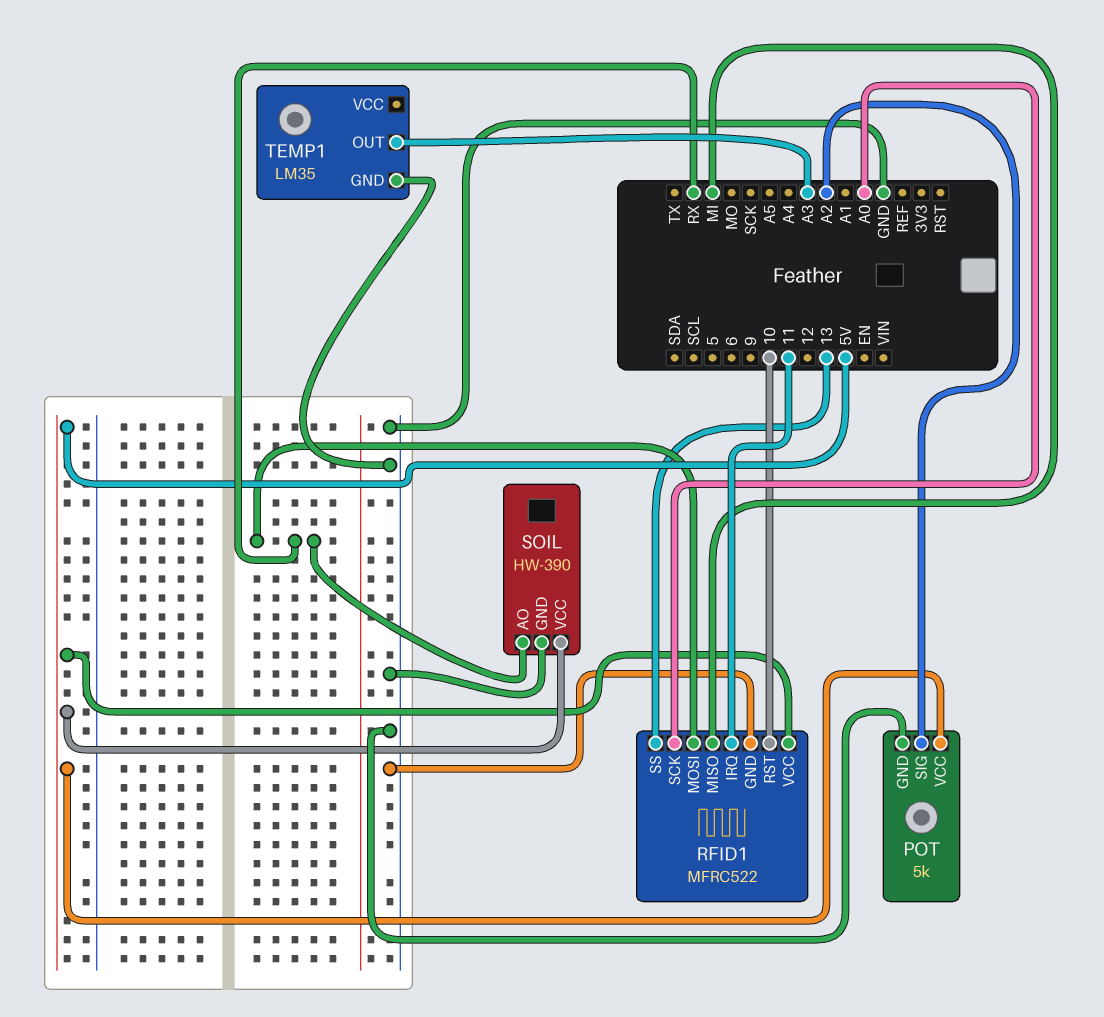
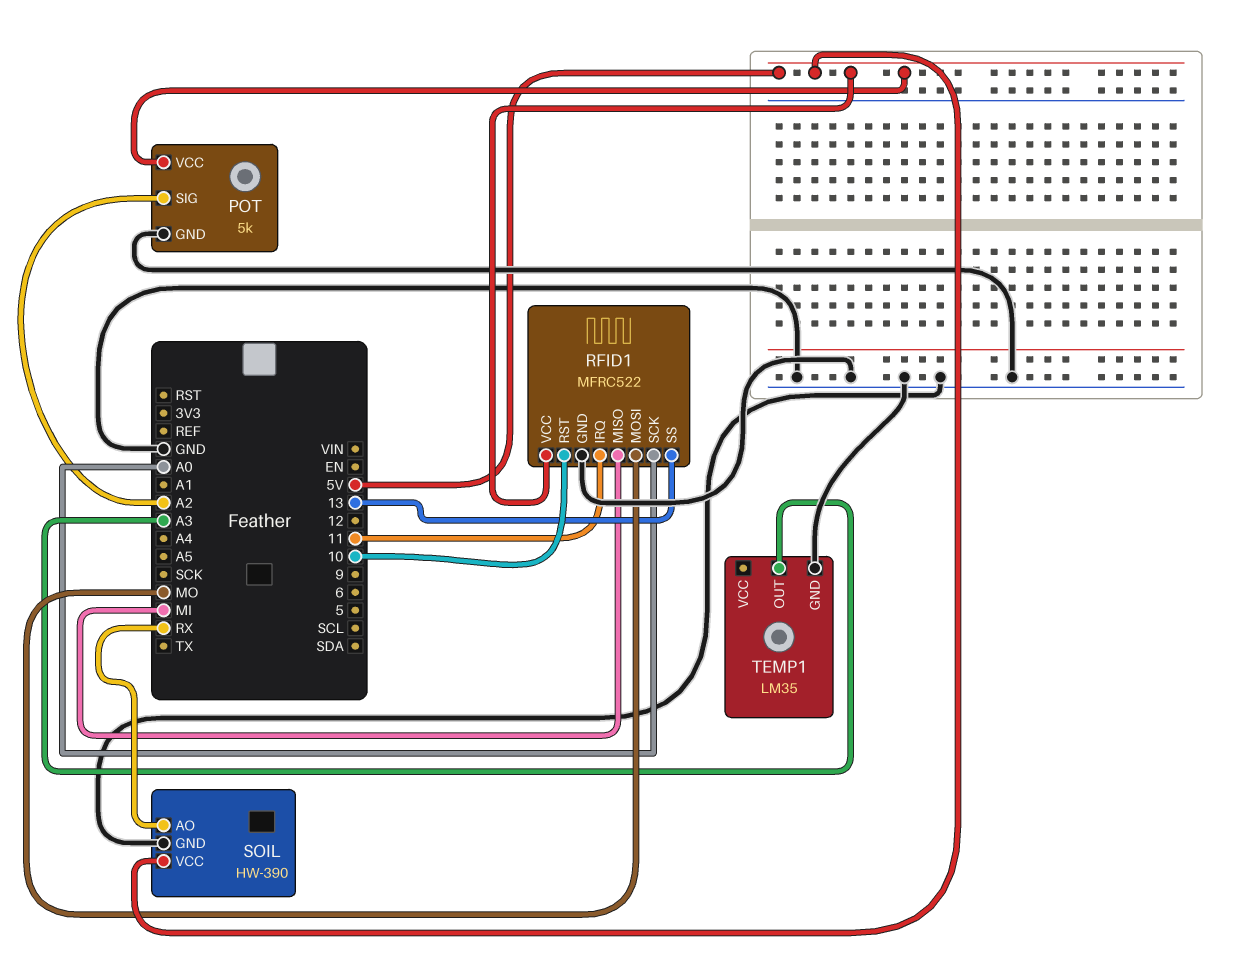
RFID1 pin MOSI: RX -> MO

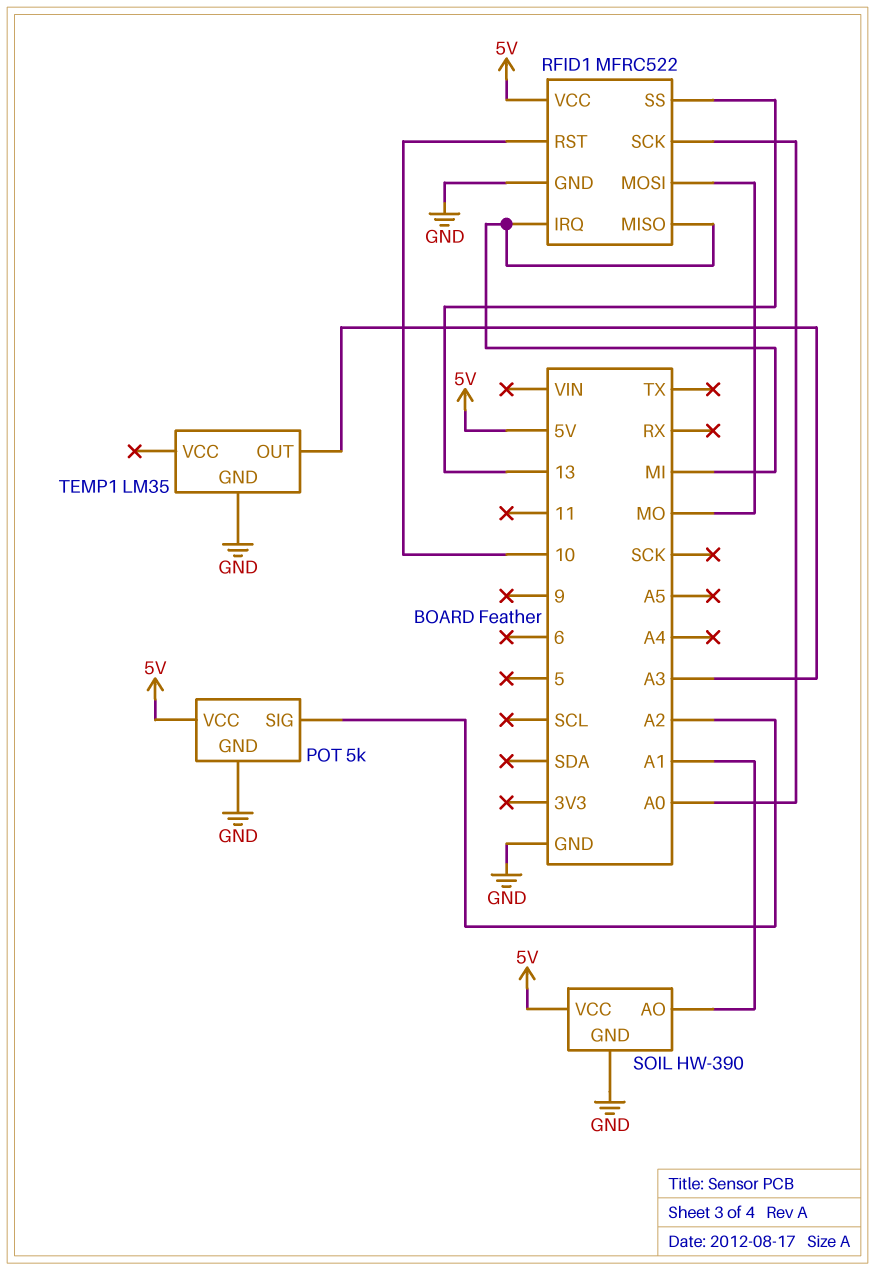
RFID1 pin IRQ: 11 -> MI
SOIL pin AO: RX -> A1

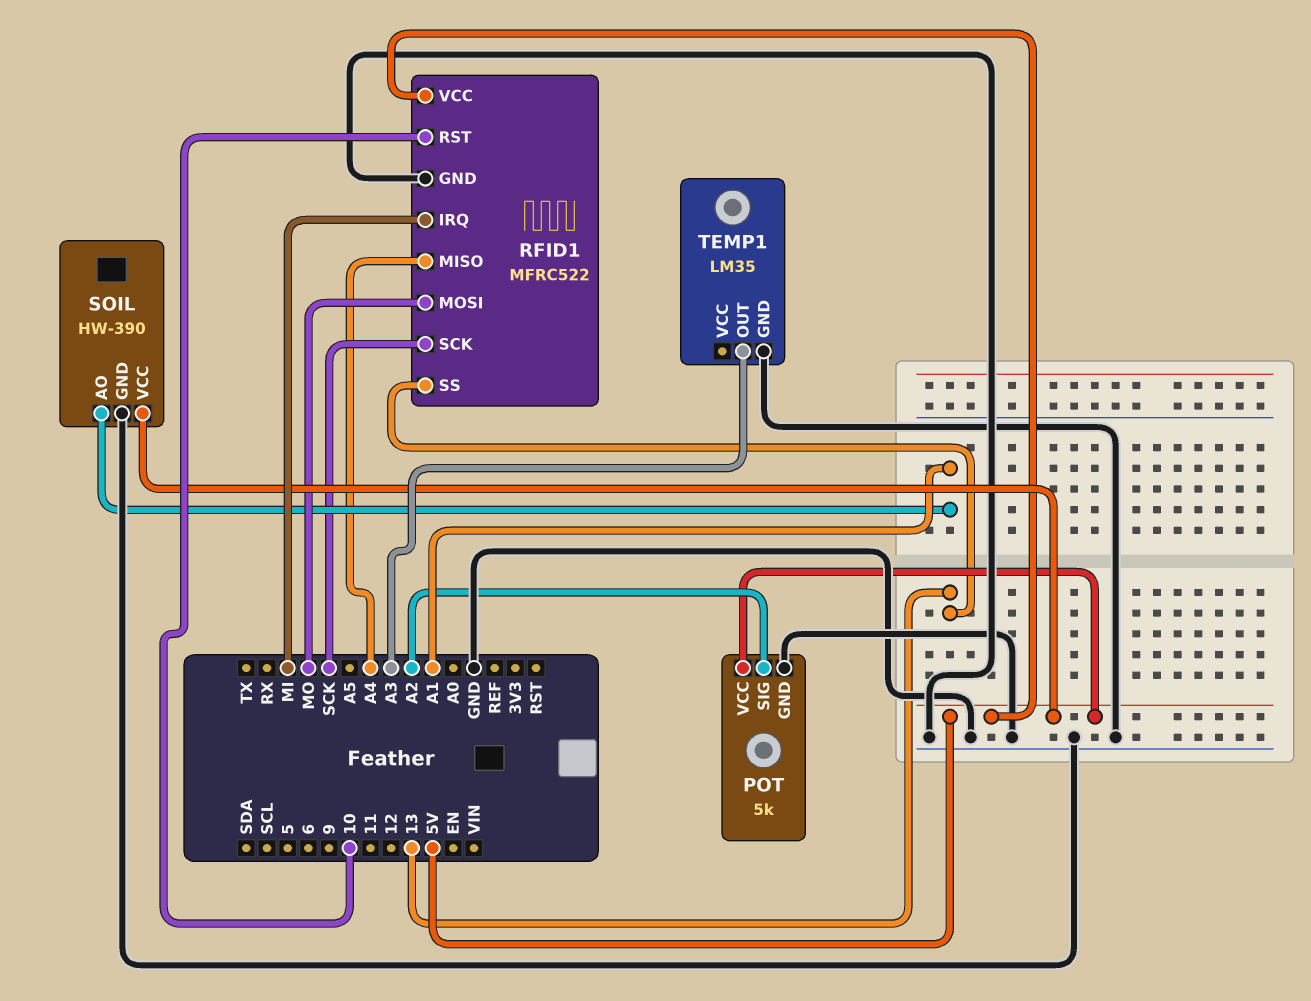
RFID1 pin MISO: MI -> A4
RFID1 pin SCK: A0 -> SCK

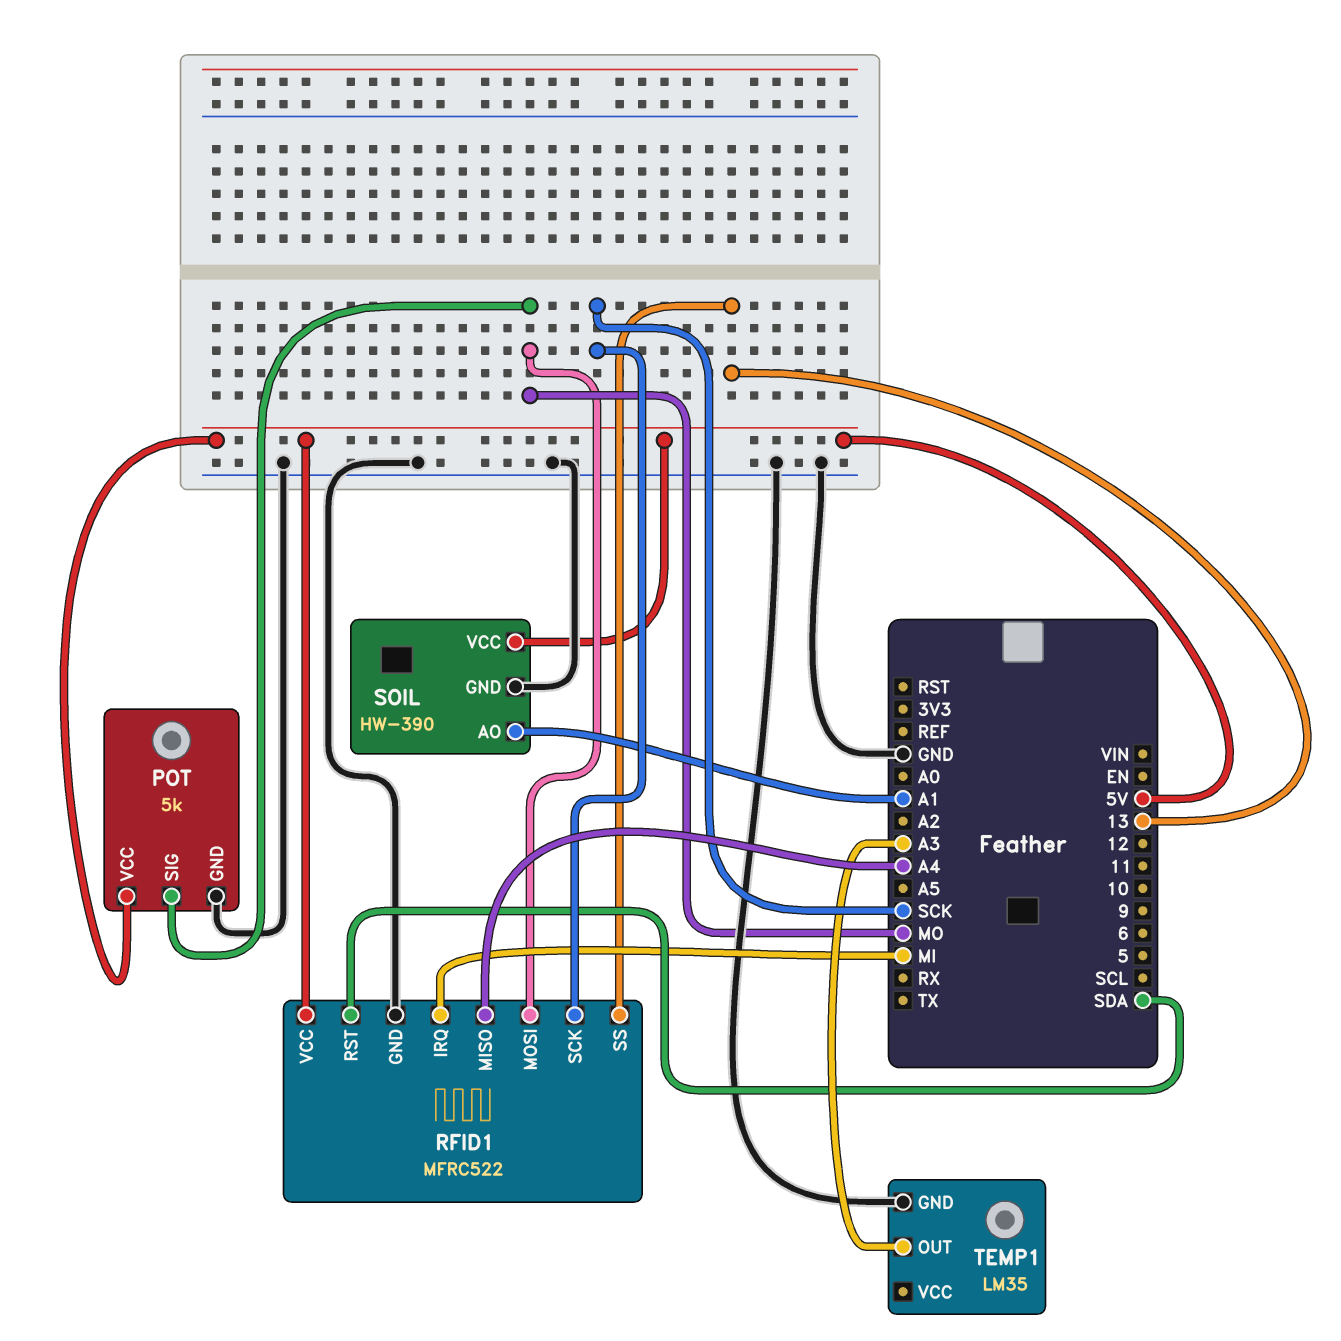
POT pin SIG: A2 -> MO
RFID1 pin RST: 10 -> SDA

